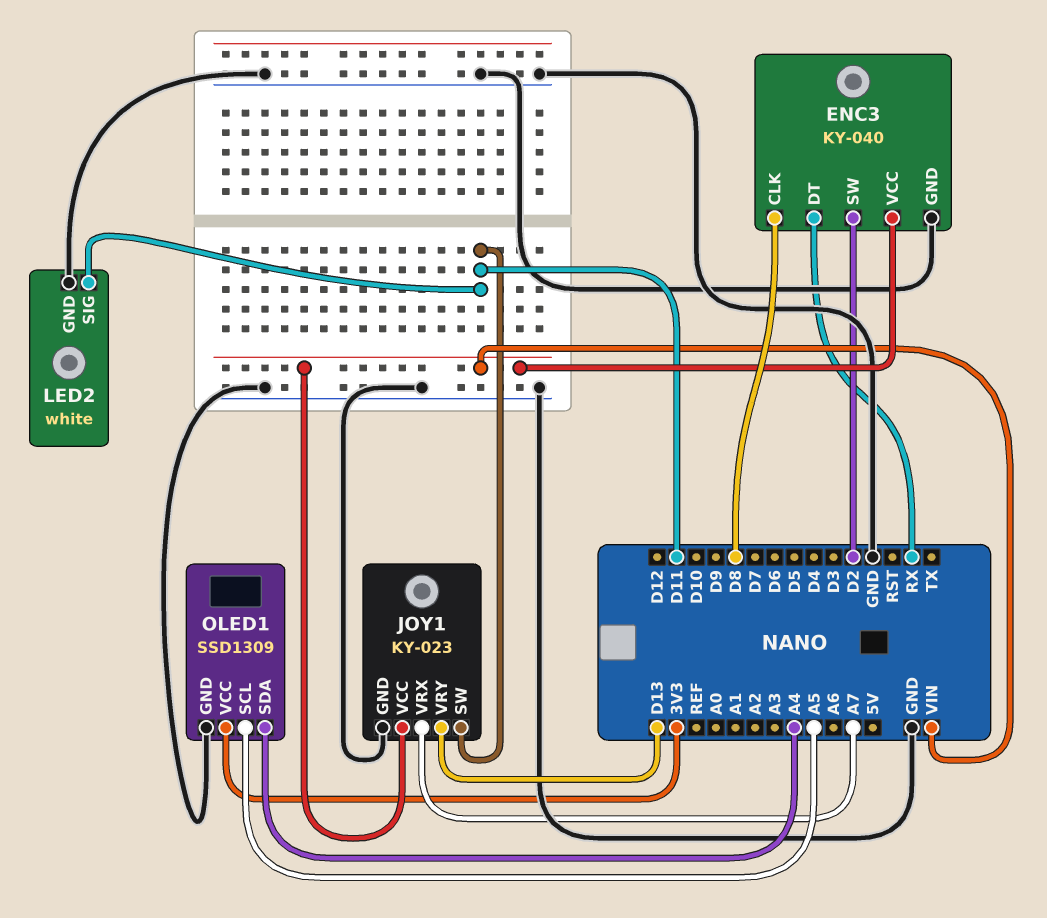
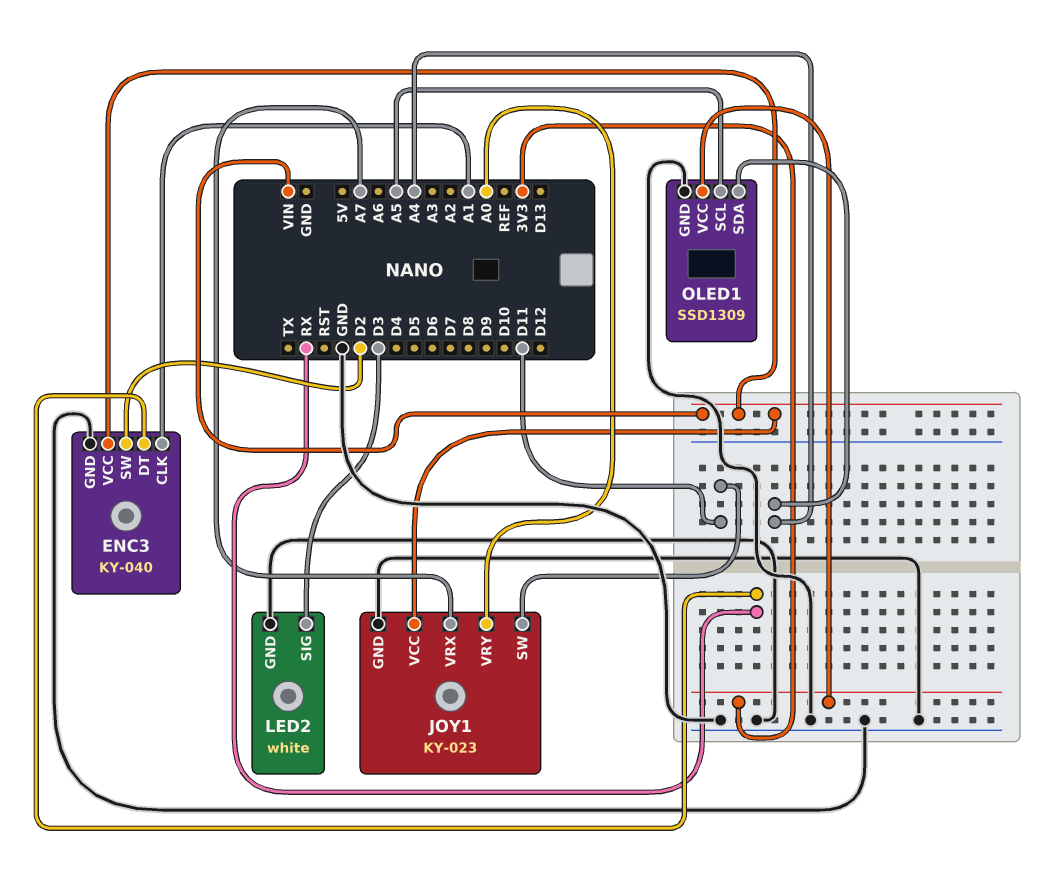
ENC3 pin CLK: D8 -> A1
JOY1 pin VRY: D13 -> A0
LED2 pin SIG: D11 -> D3

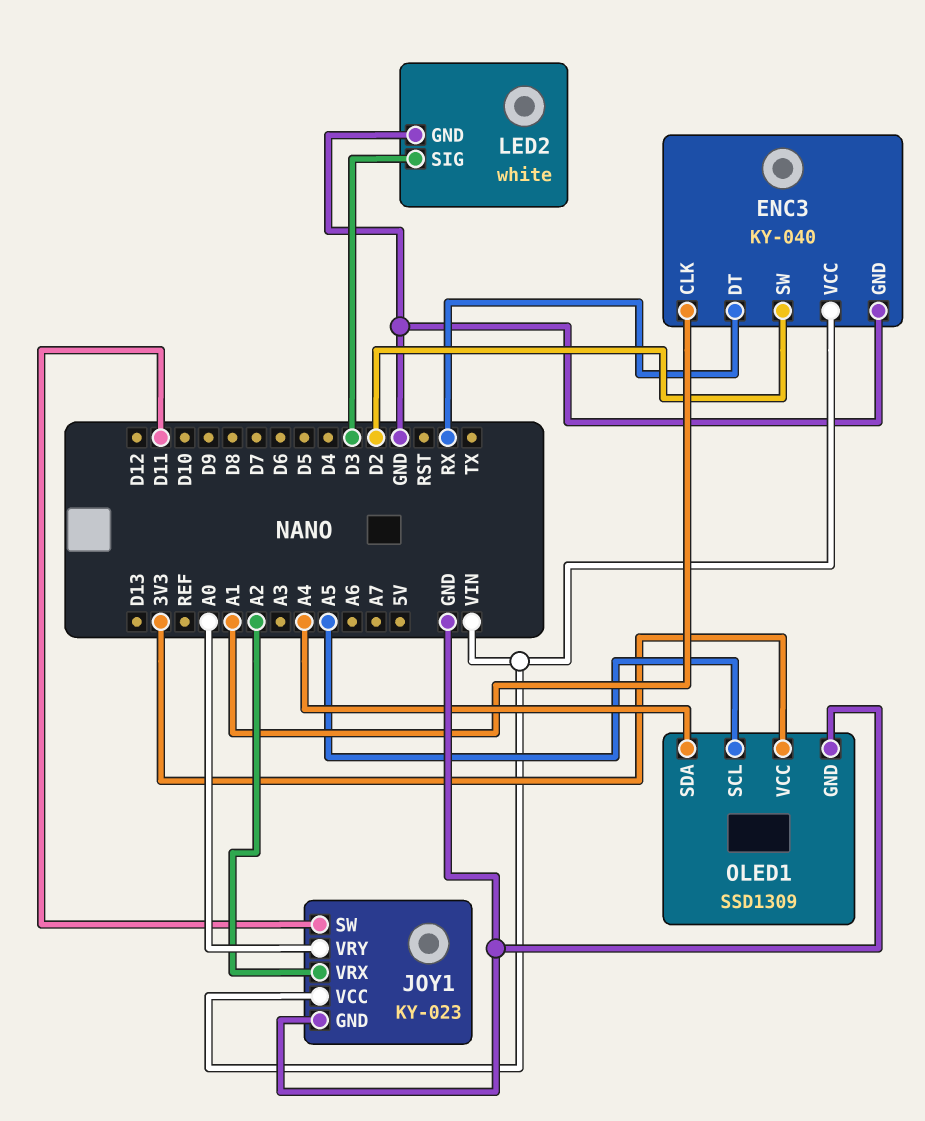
JOY1 pin VRX: A7 -> A2

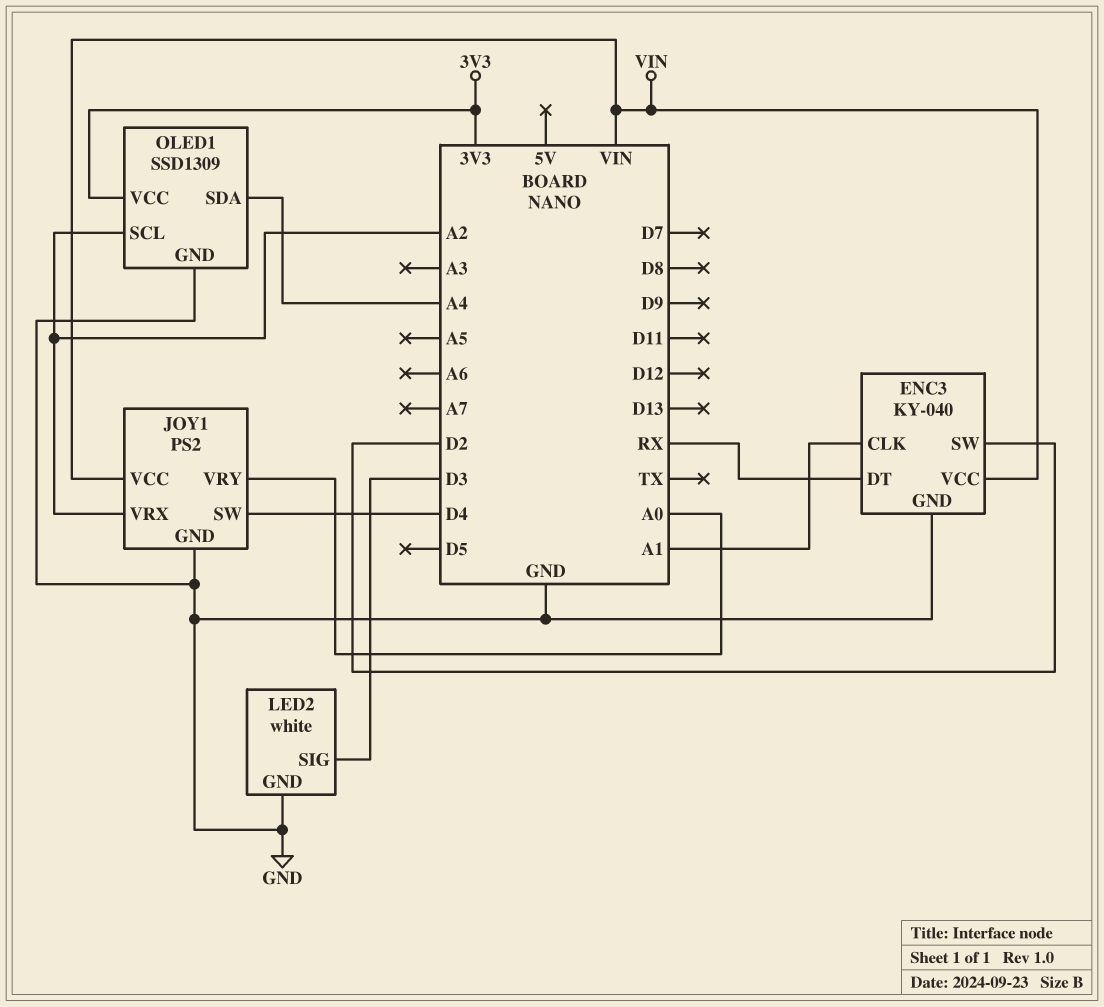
JOY1: KY-023 -> PS2
JOY1 pin SW: D11 -> D4
OLED1 pin SCL: A5 -> A2

